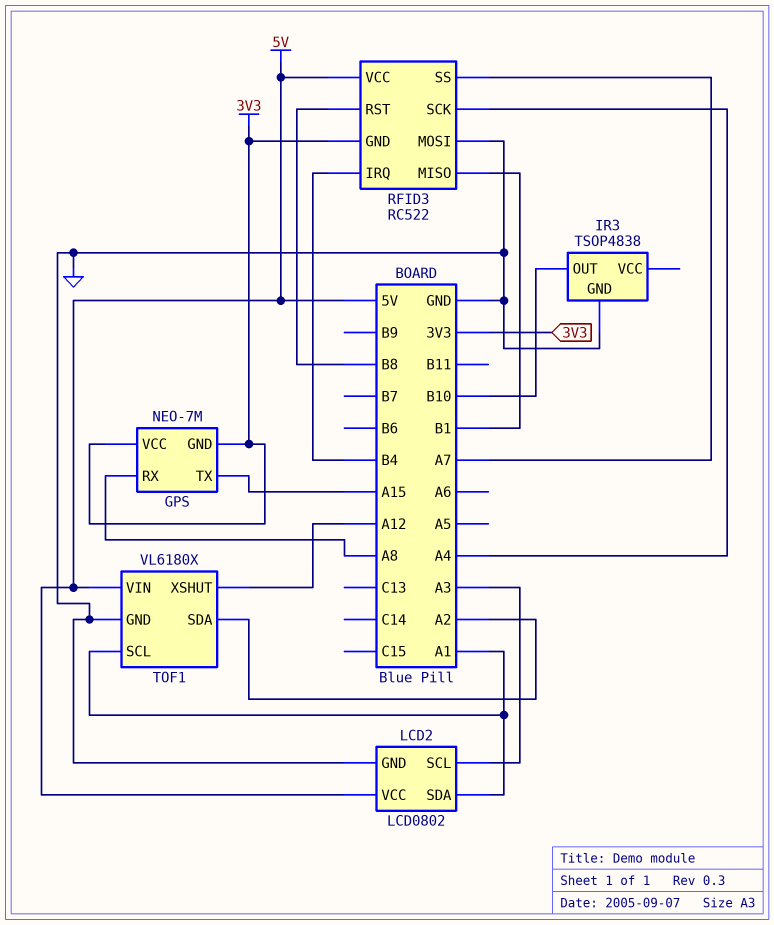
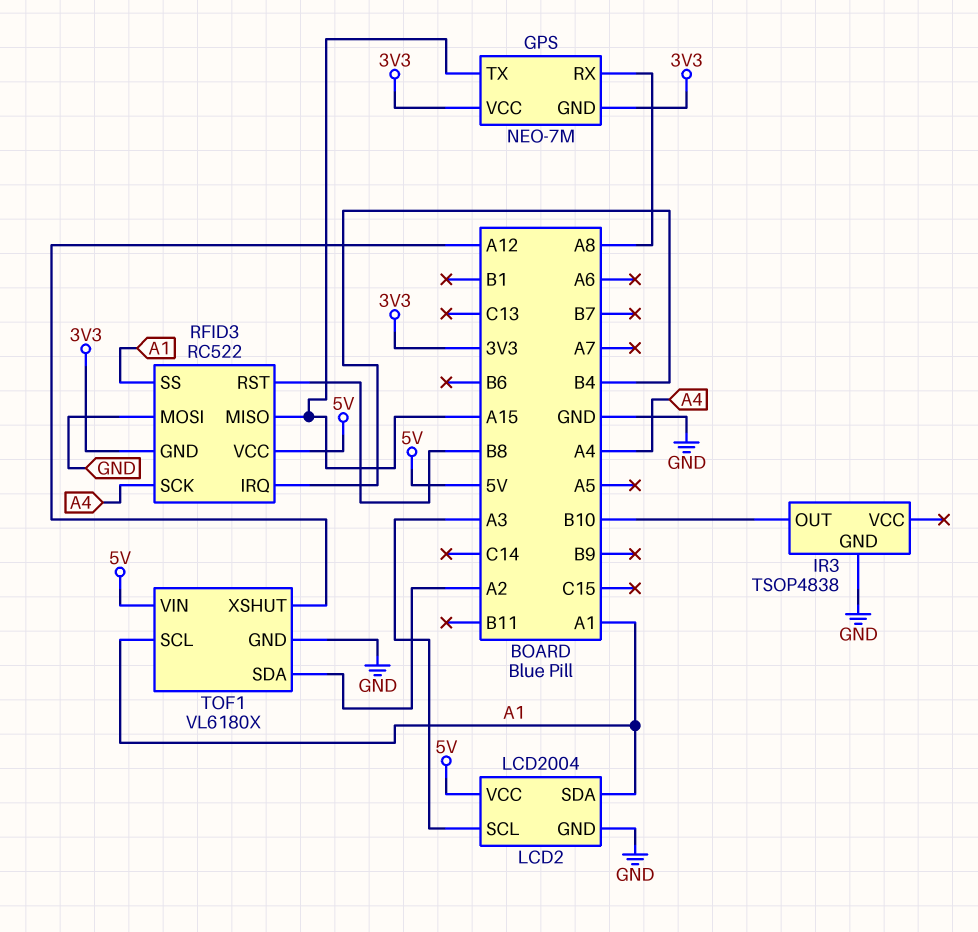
LCD2: LCD0802 -> LCD2004
RFID3 pin MISO: B1 -> A15
RFID3 pin SS: A7 -> A1

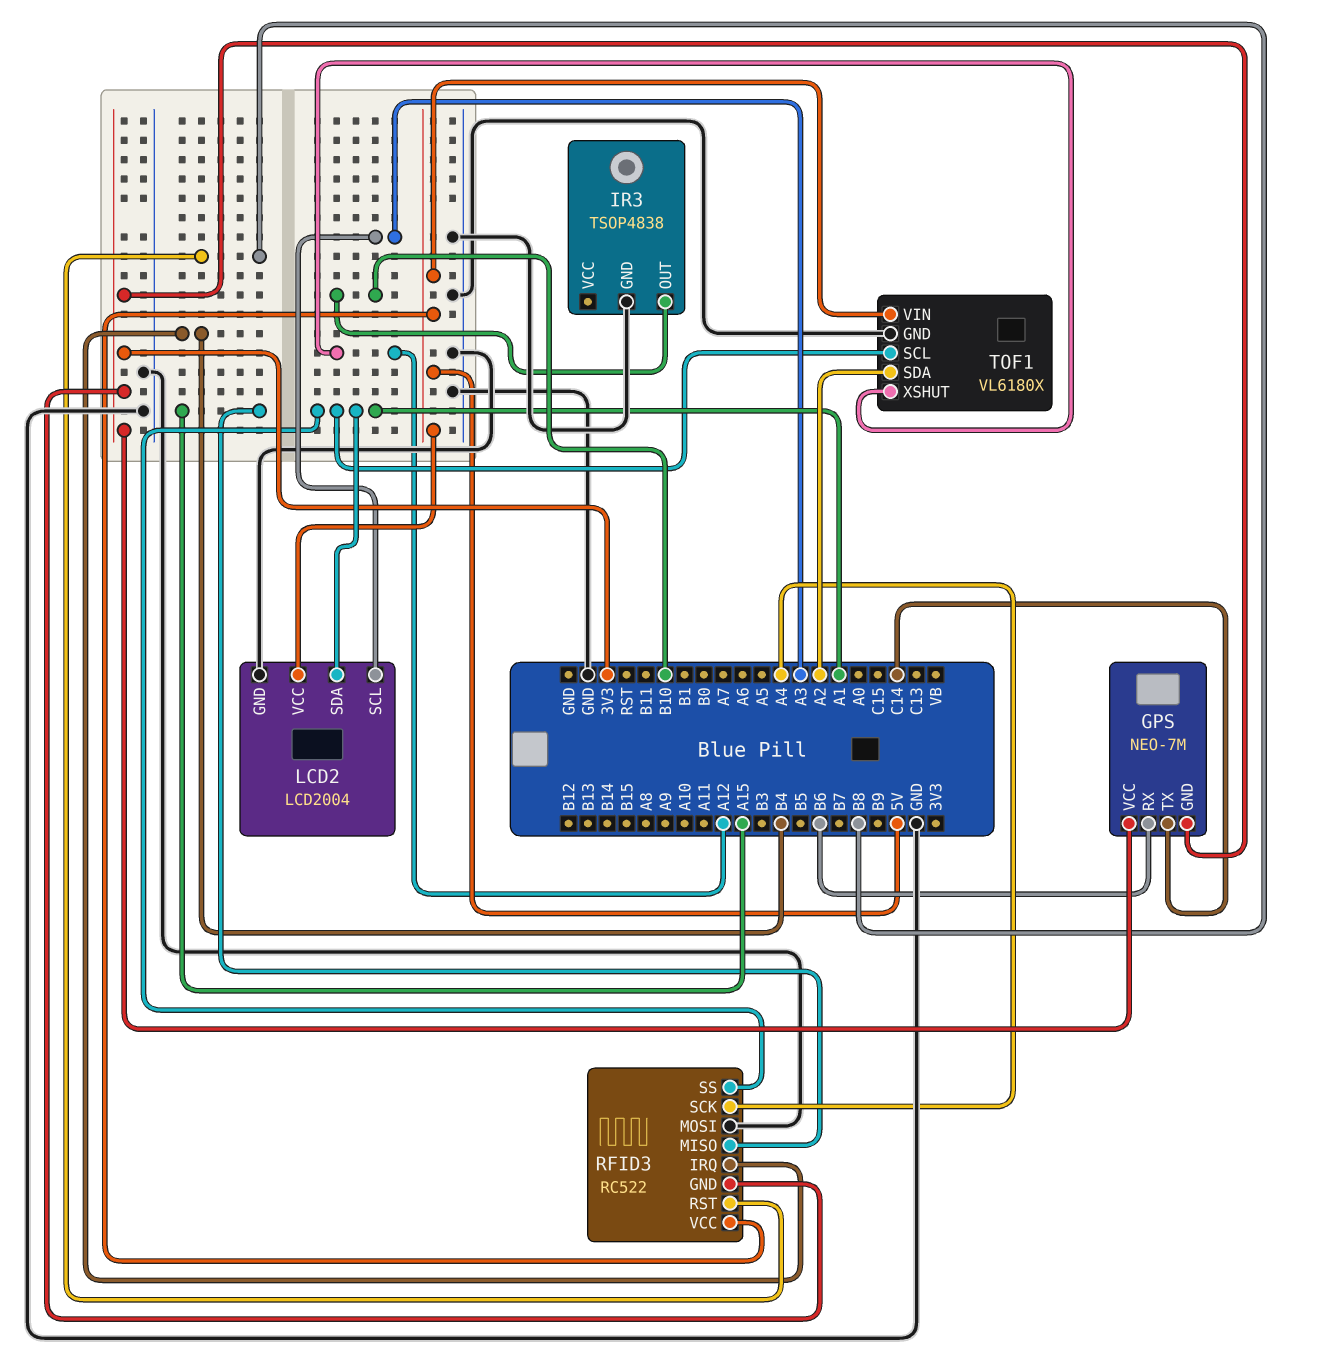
GPS pin RX: A8 -> B6
GPS pin TX: A15 -> C14

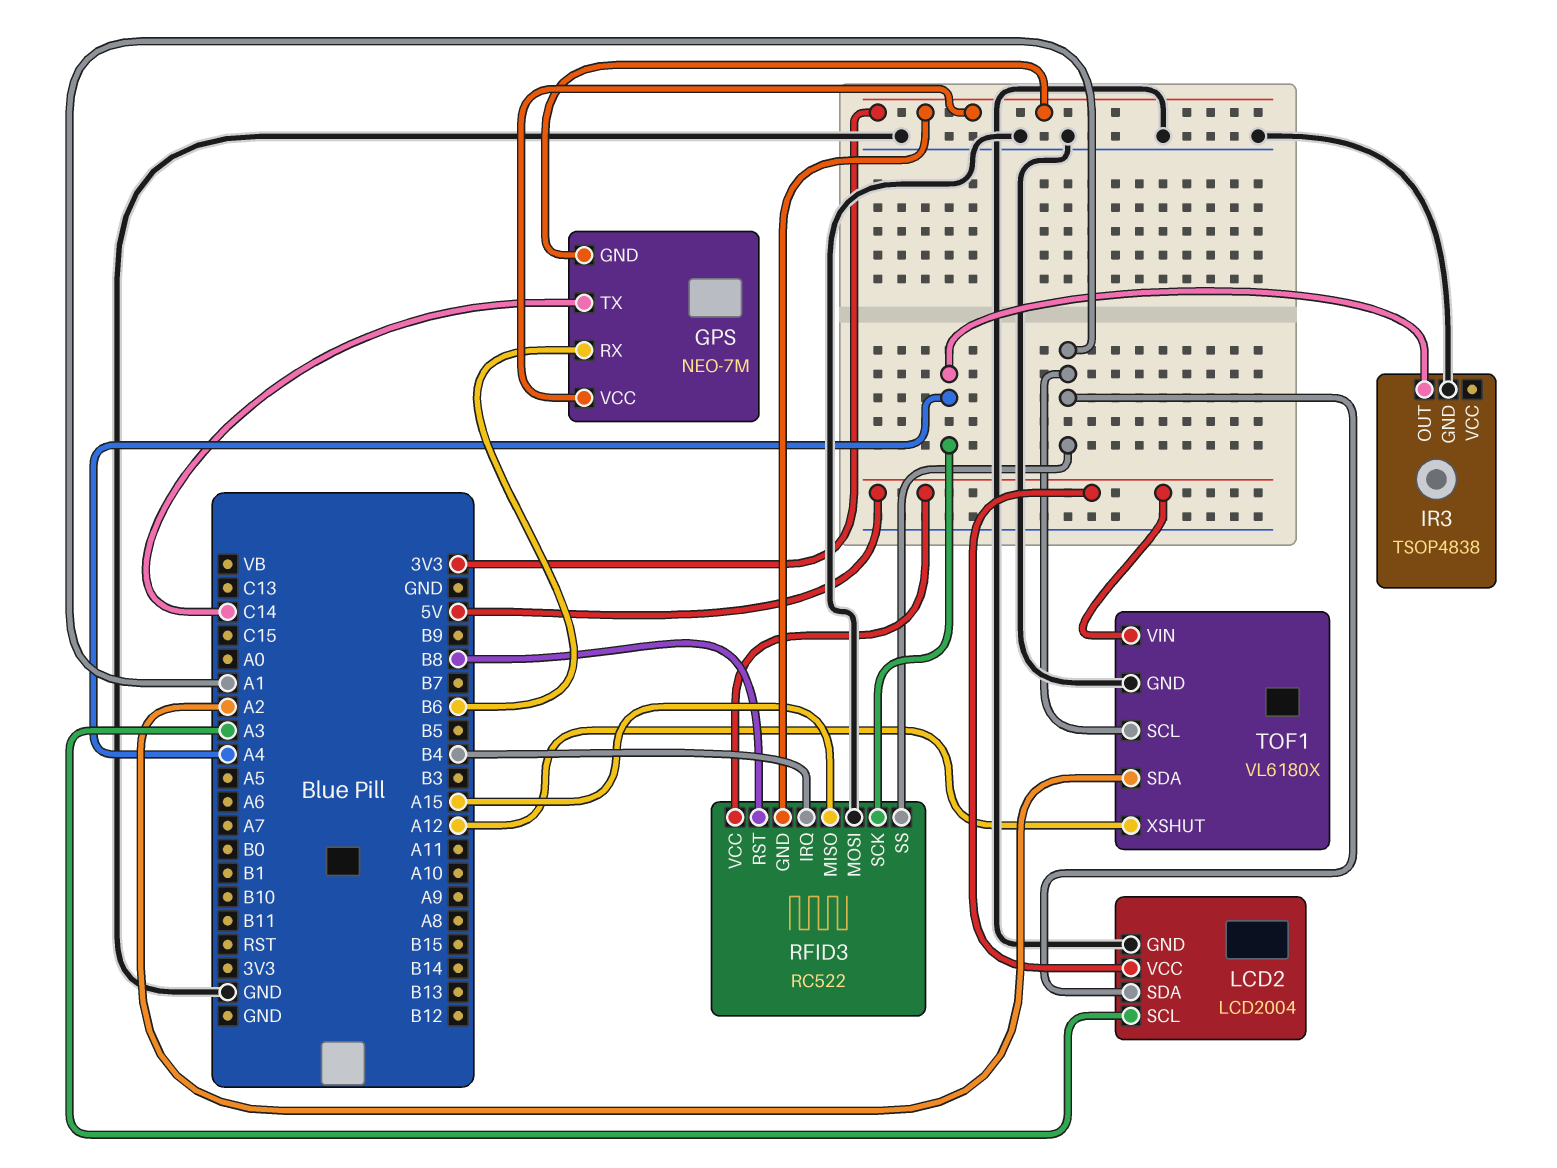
IR3 pin OUT: B10 -> A4

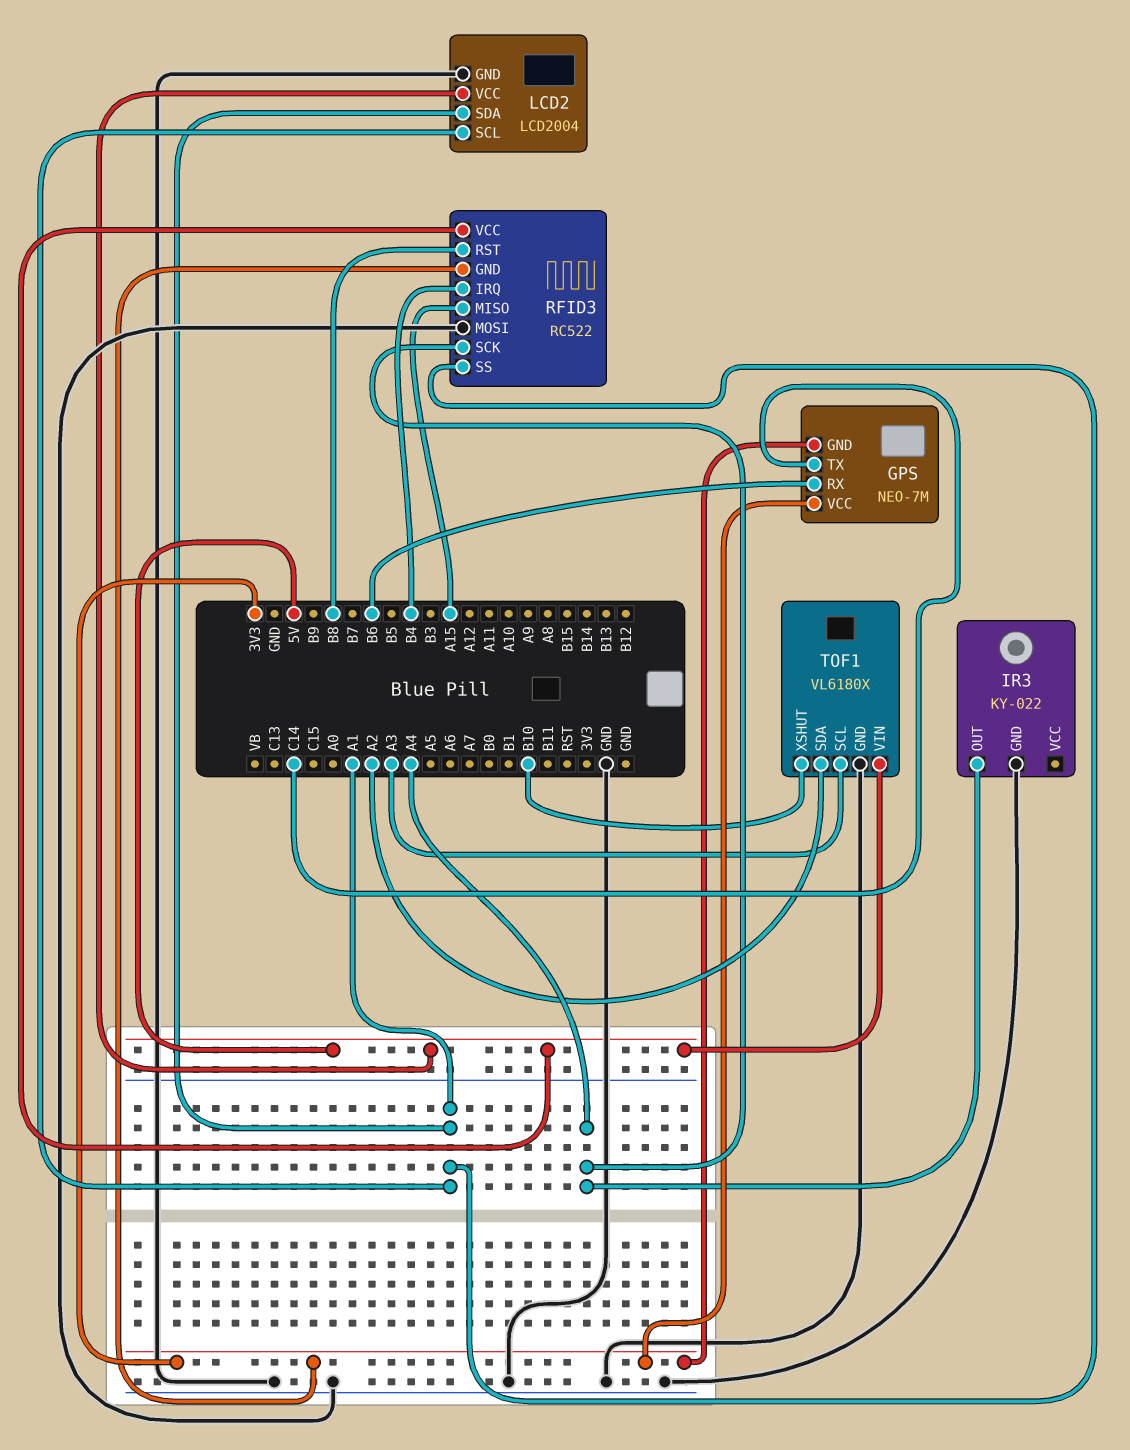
IR3: TSOP4838 -> KY-022
LCD2 pin SCL: A3 -> A1
TOF1 pin SCL: A1 -> A3
TOF1 pin XSHUT: A12 -> B10

